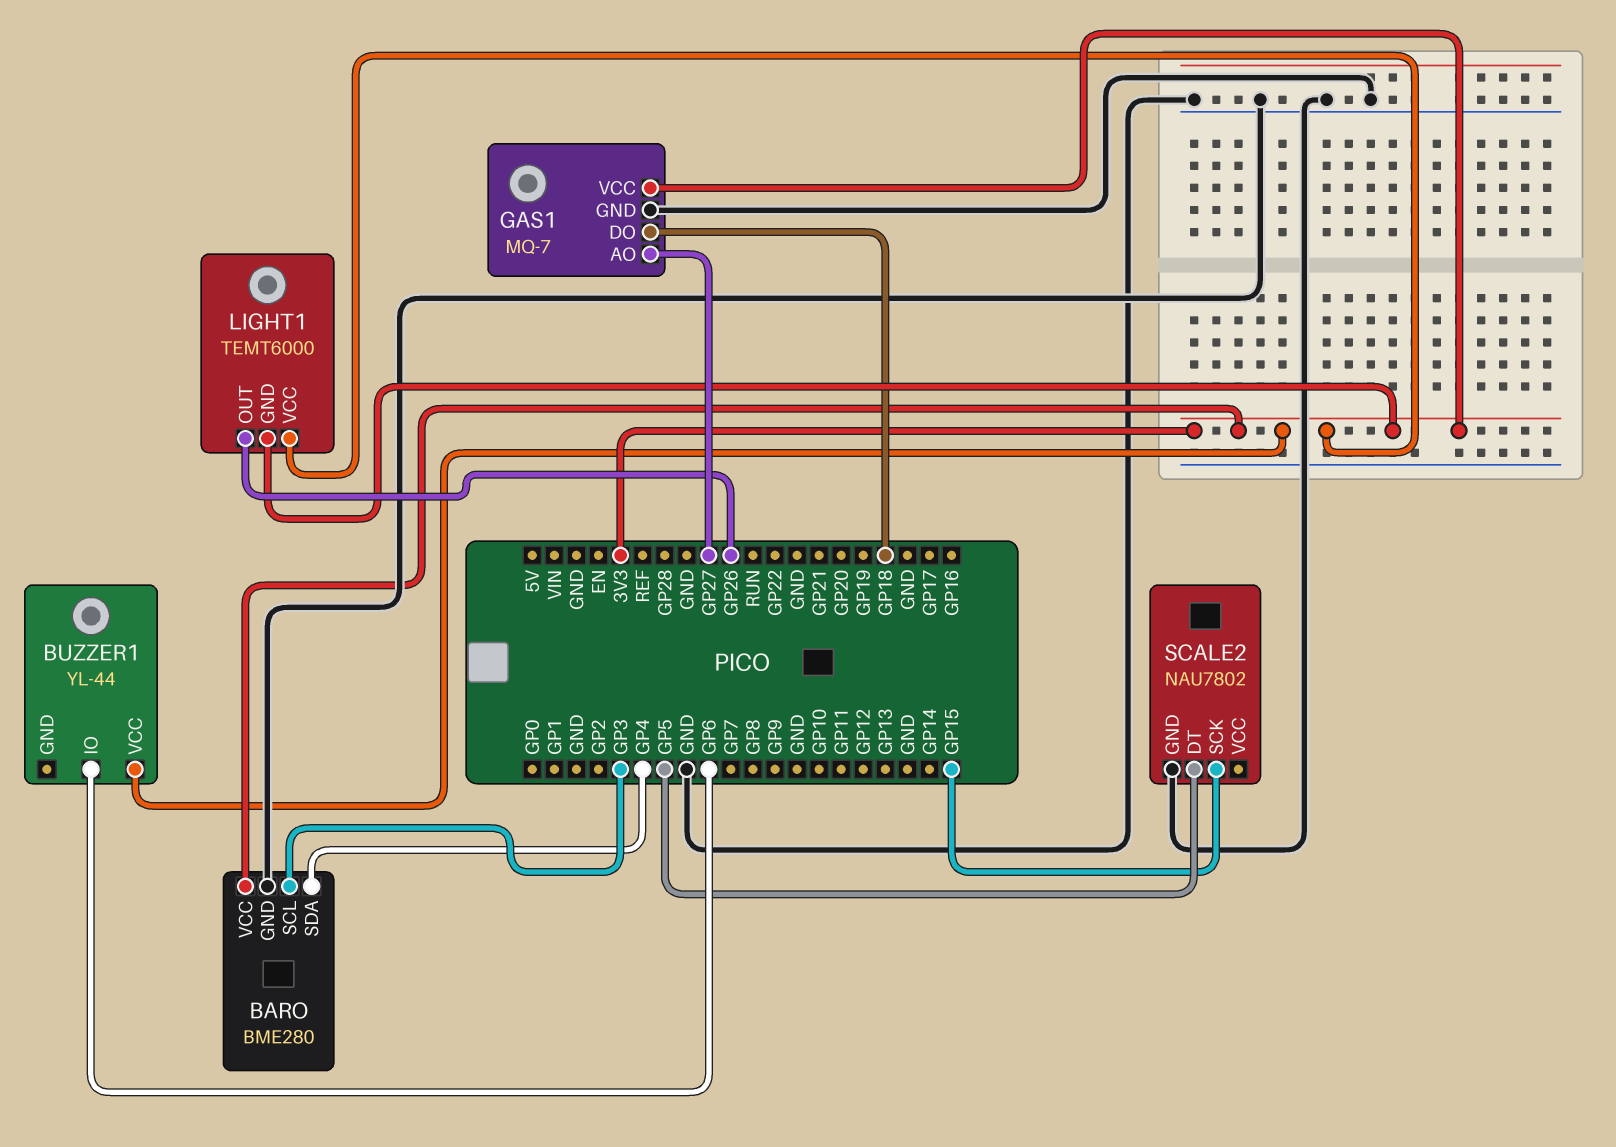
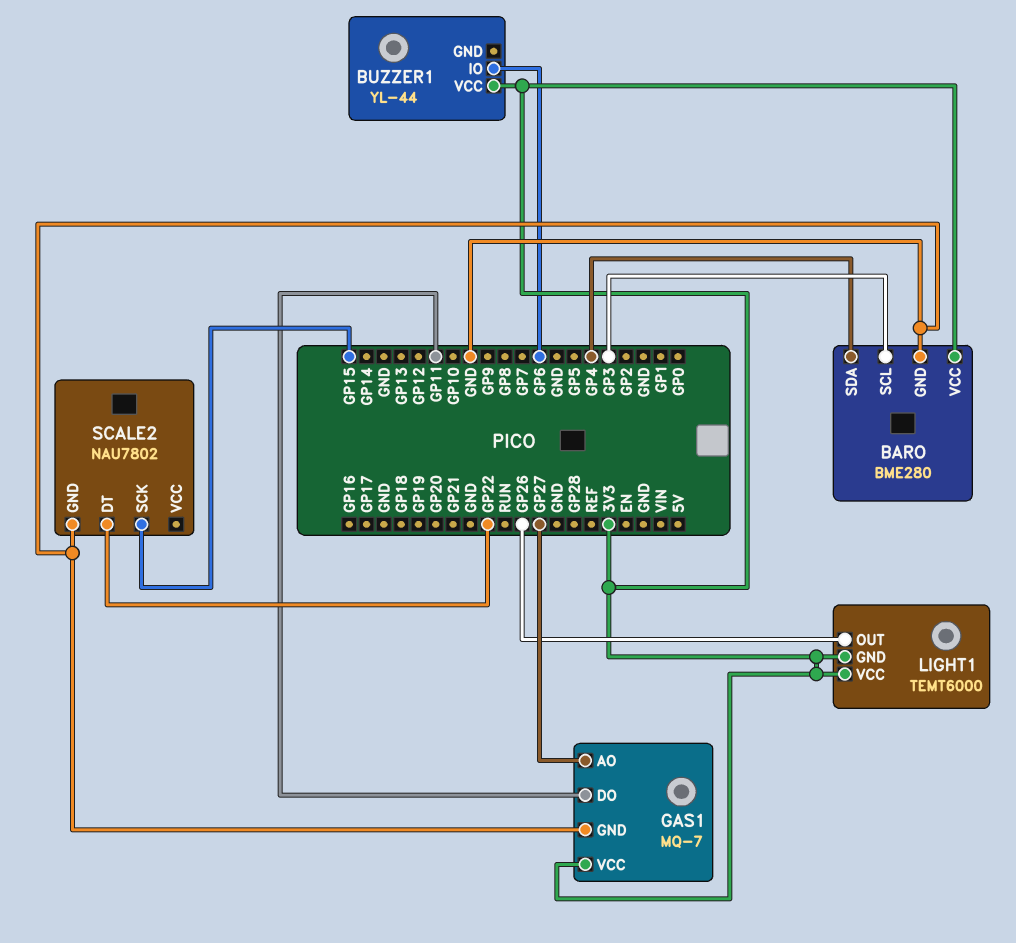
GAS1 pin DO: GP18 -> GP11
SCALE2 pin DT: GP5 -> GP22

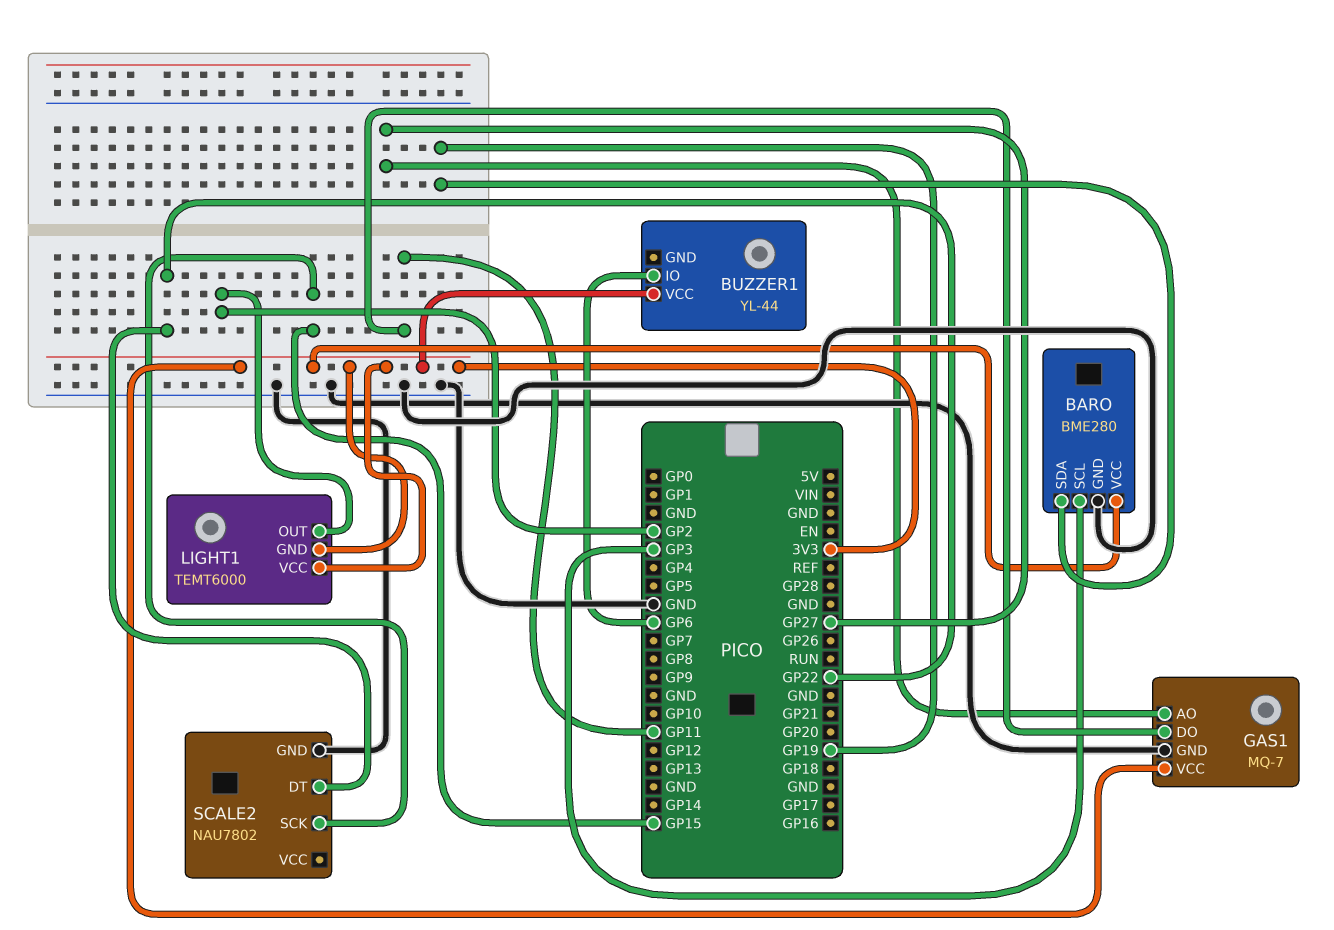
BARO pin SDA: GP4 -> GP19
LIGHT1 pin OUT: GP26 -> GP2

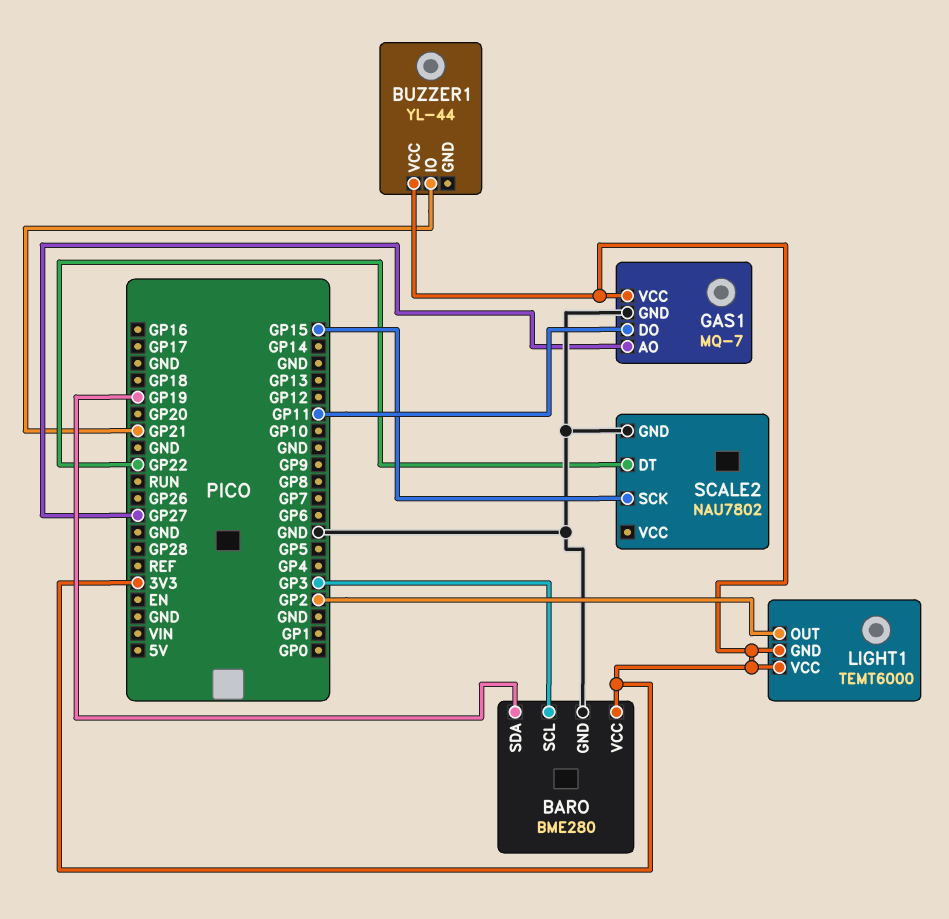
BUZZER1 pin IO: GP6 -> GP21

